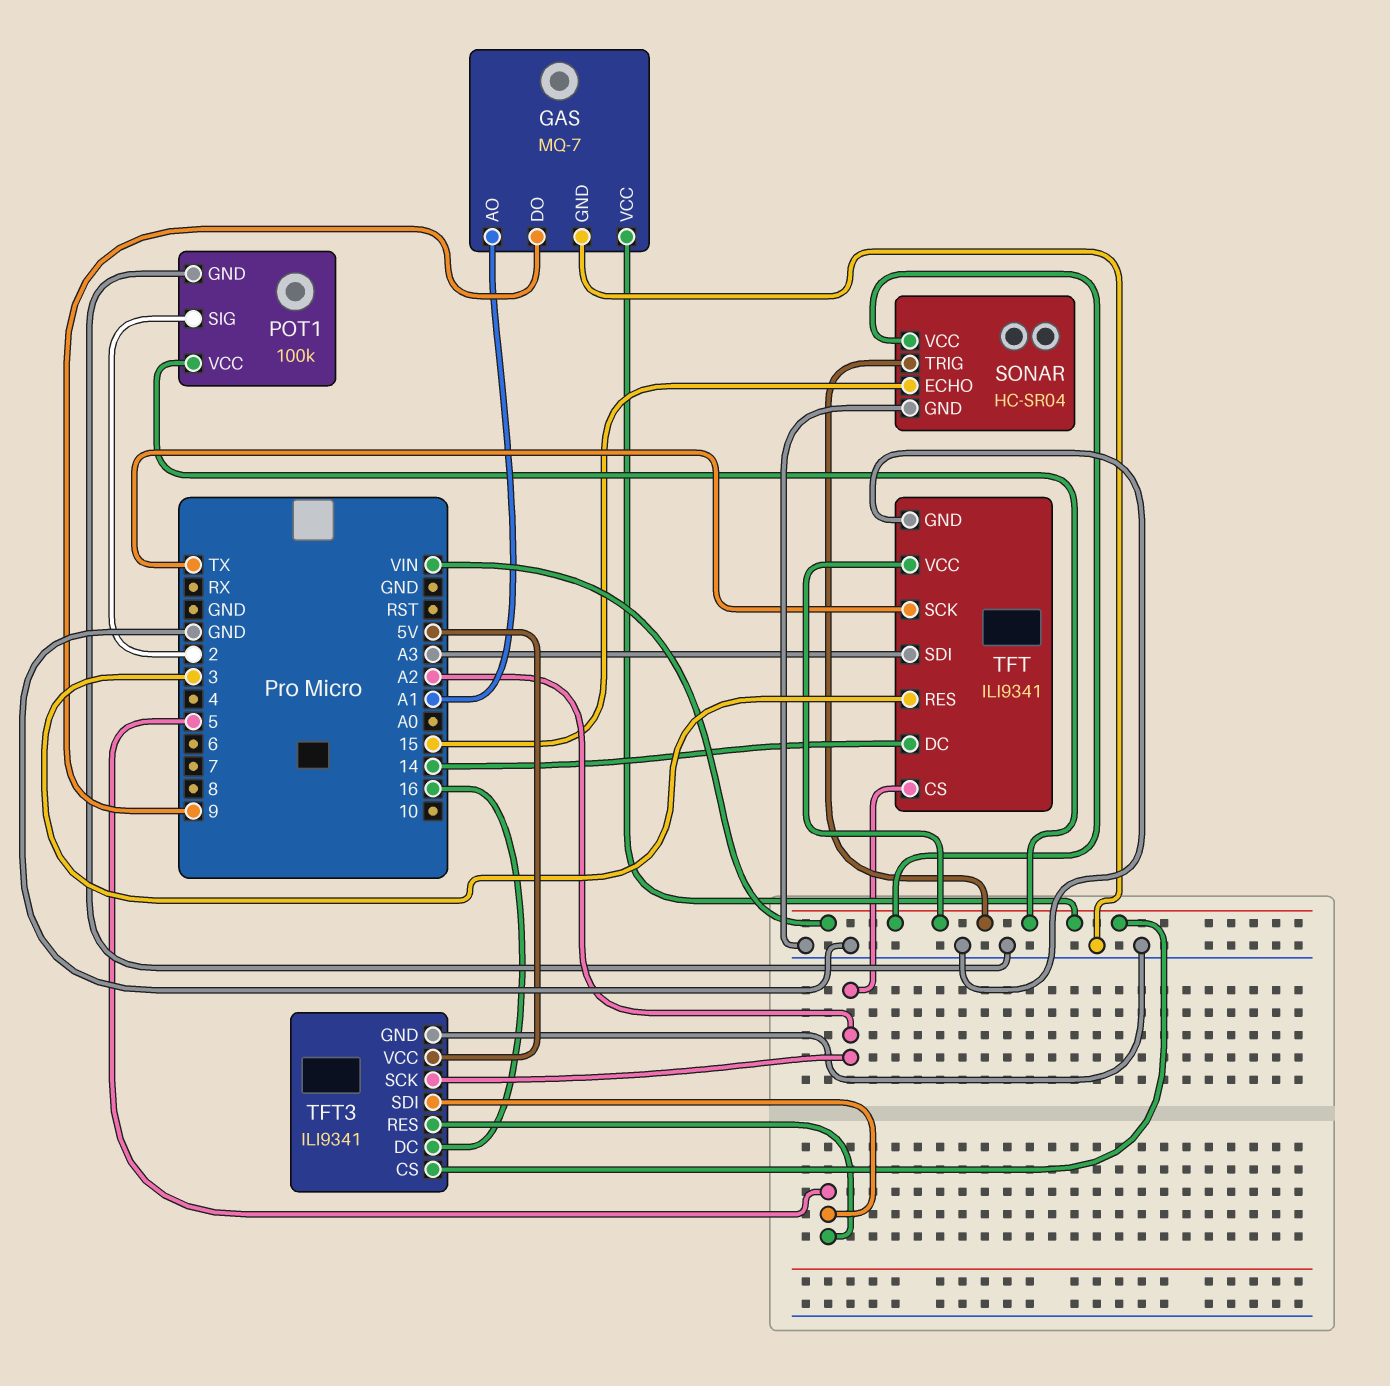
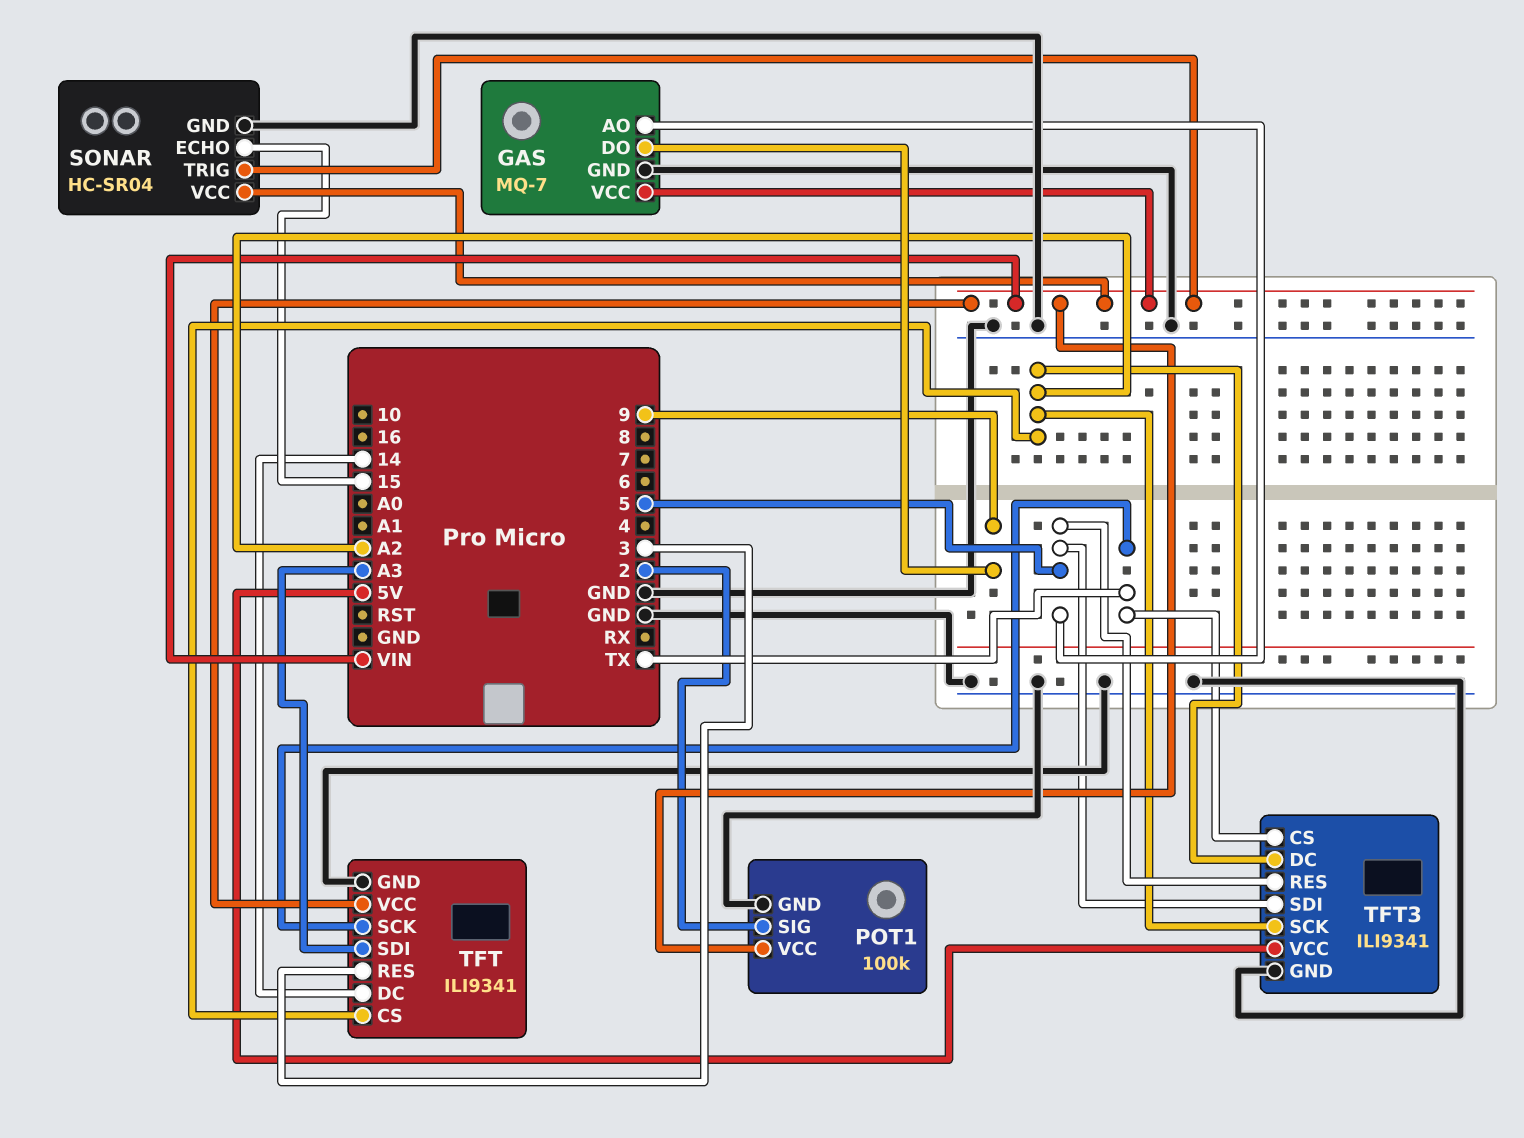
GAS pin AO: A1 -> 5
TFT3 pin CS: VIN -> TX
TFT3 pin DC: 16 -> A2

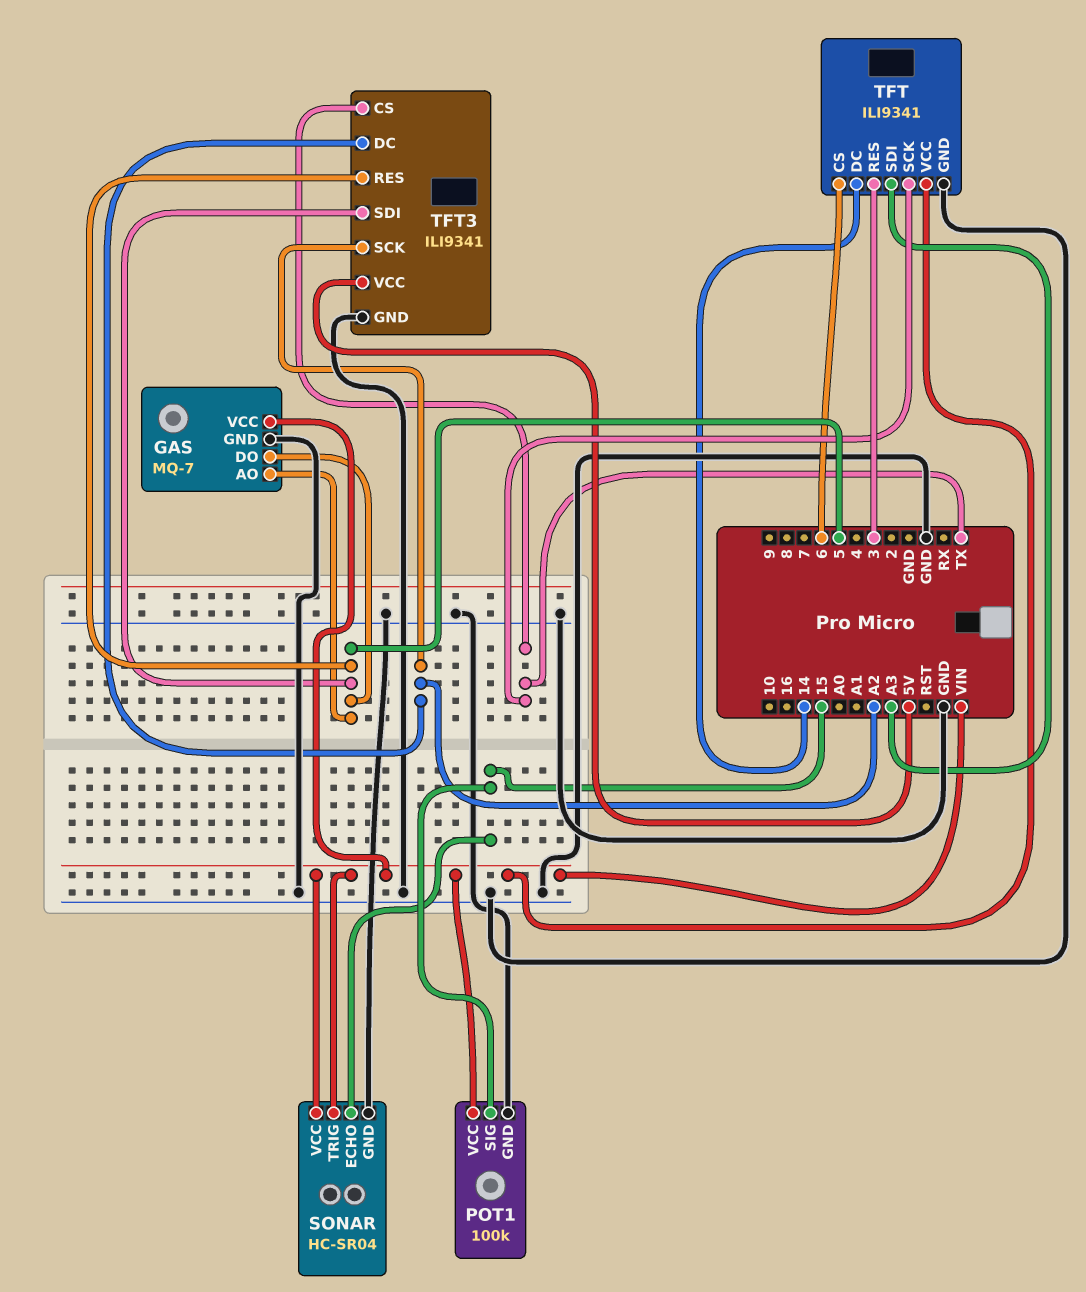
GAS pin DO: 9 -> 5
POT1 pin SIG: 2 -> 15
TFT pin CS: A2 -> 6

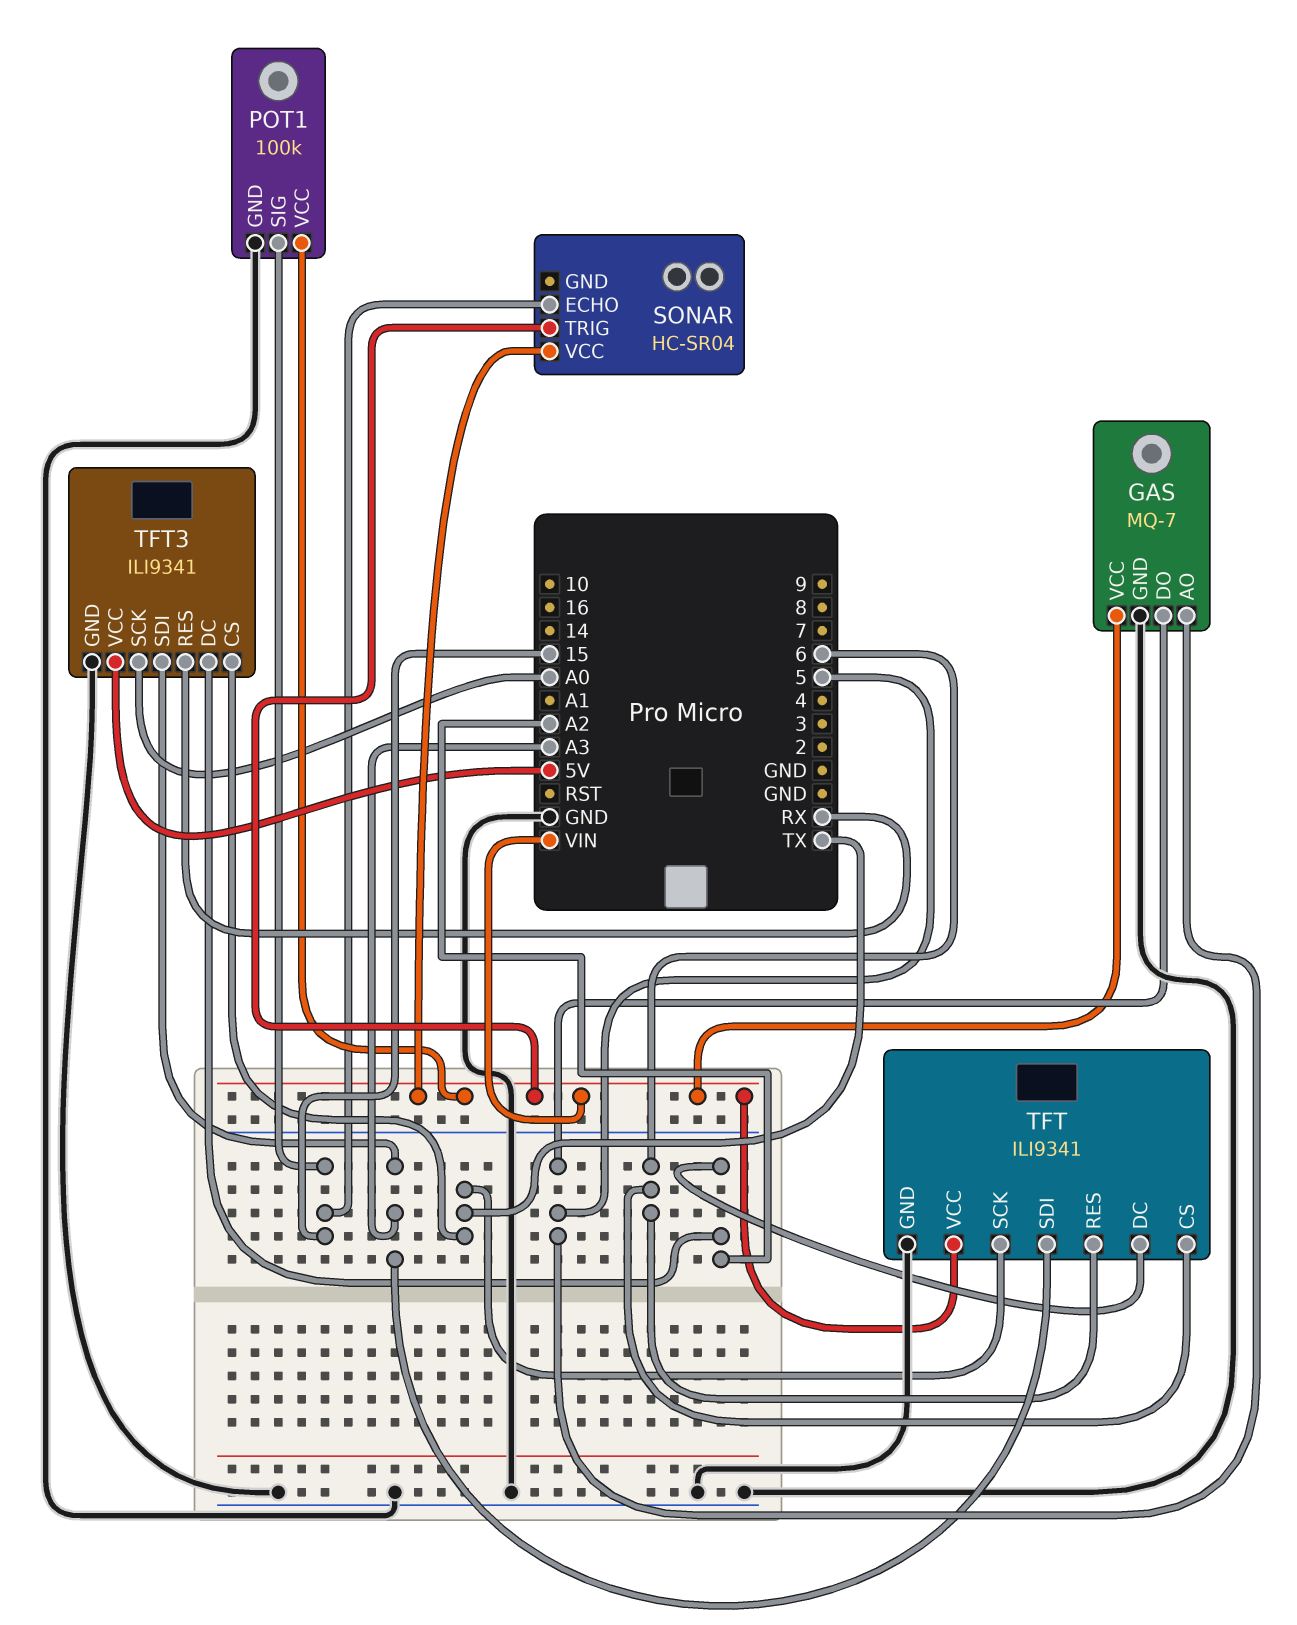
SONAR pin GND: GND -> none
TFT pin DC: 14 -> A2
TFT pin RES: 3 -> 6
TFT3 pin RES: 5 -> RX
TFT3 pin SCK: A2 -> A0
TFT3 pin SDI: 5 -> A3

